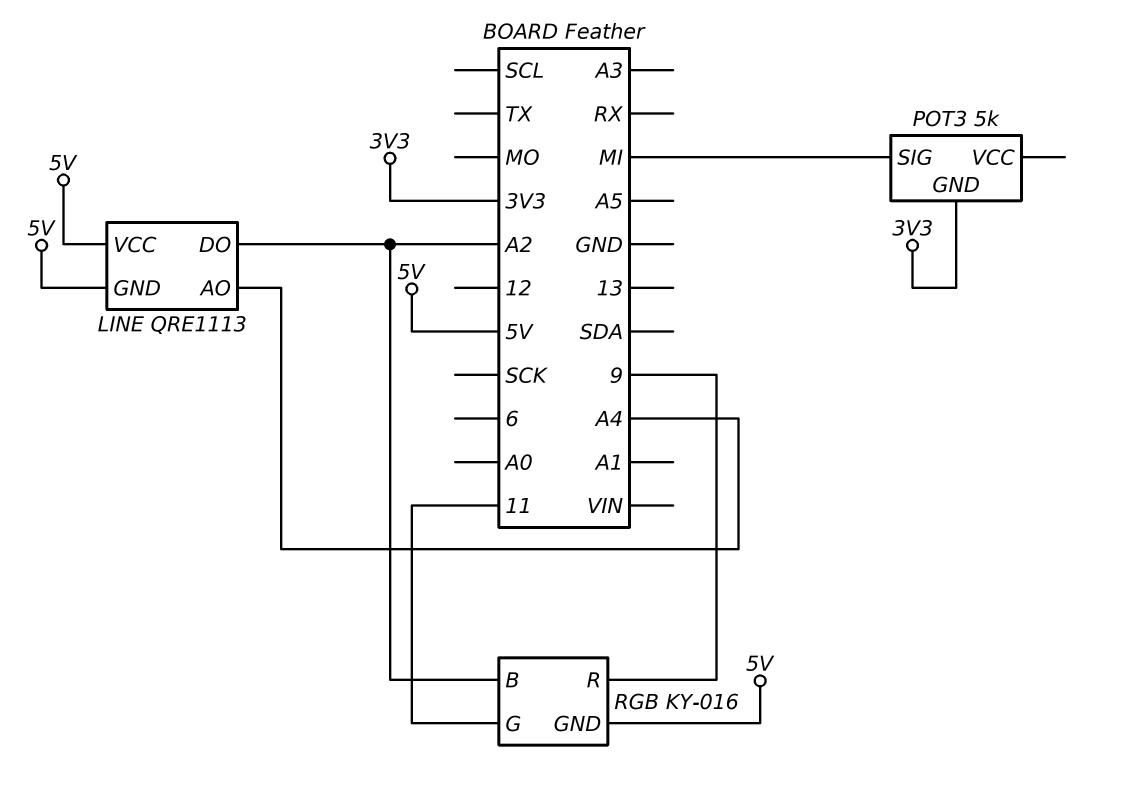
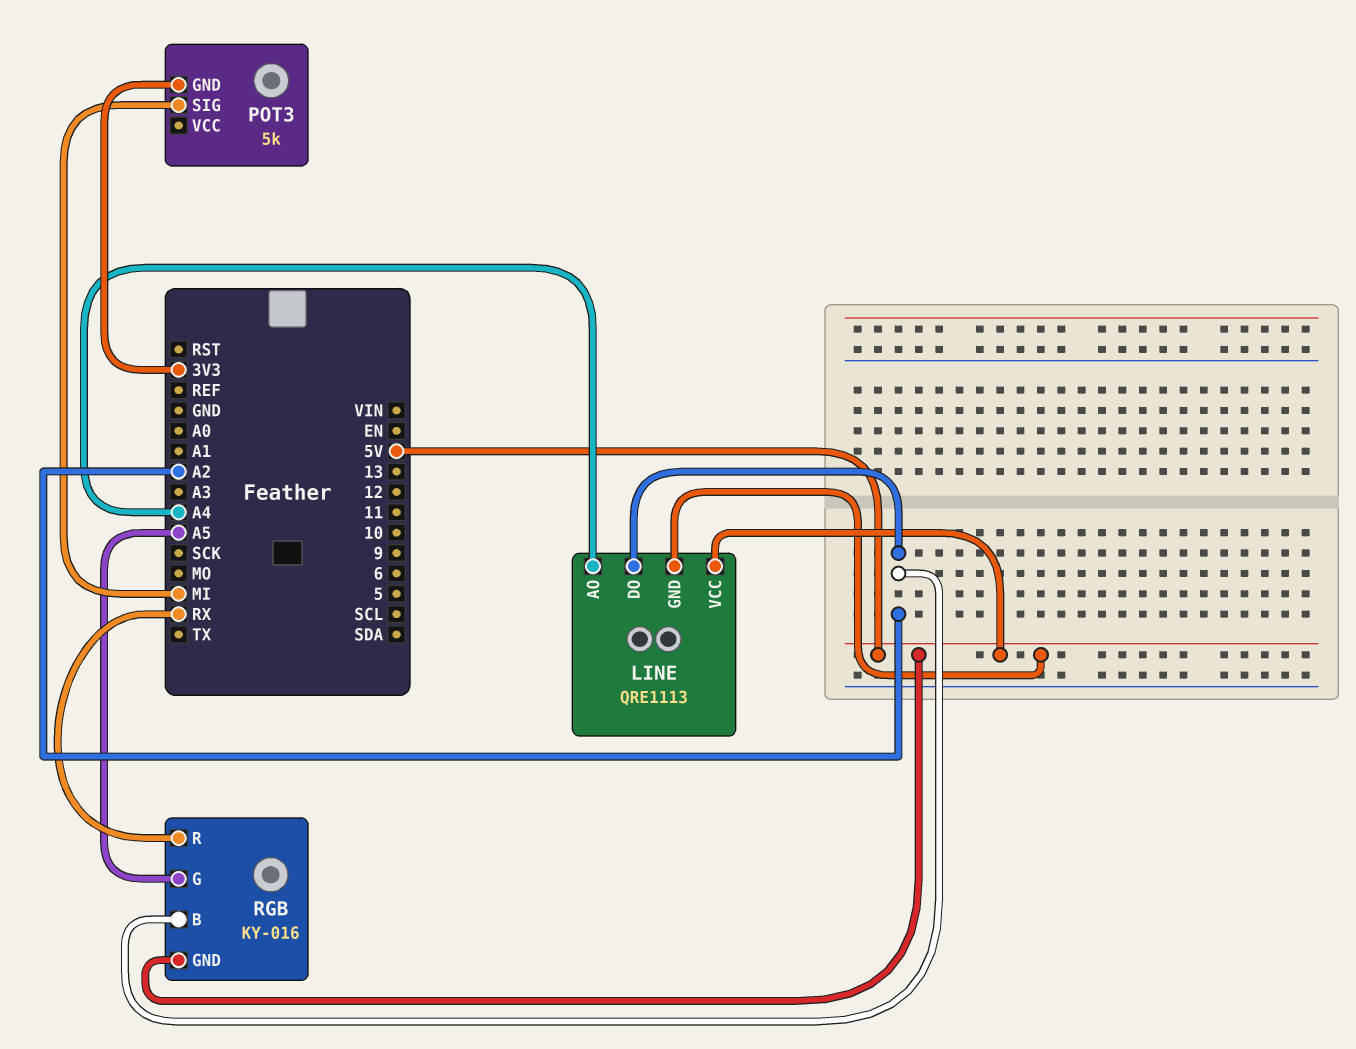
RGB pin G: 11 -> A5
RGB pin R: 9 -> RX

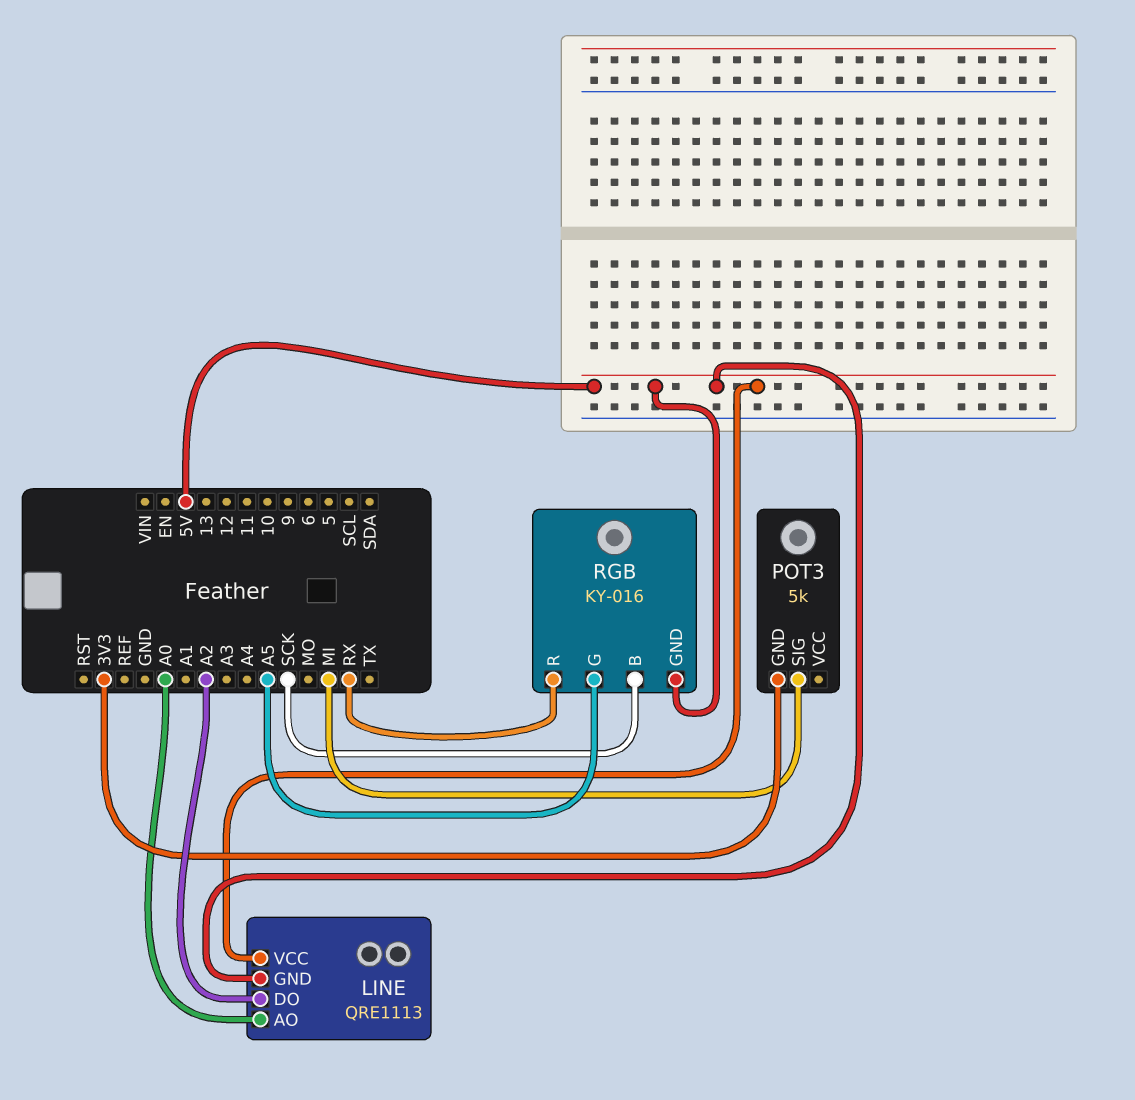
LINE pin AO: A4 -> A0
RGB pin B: A2 -> SCK

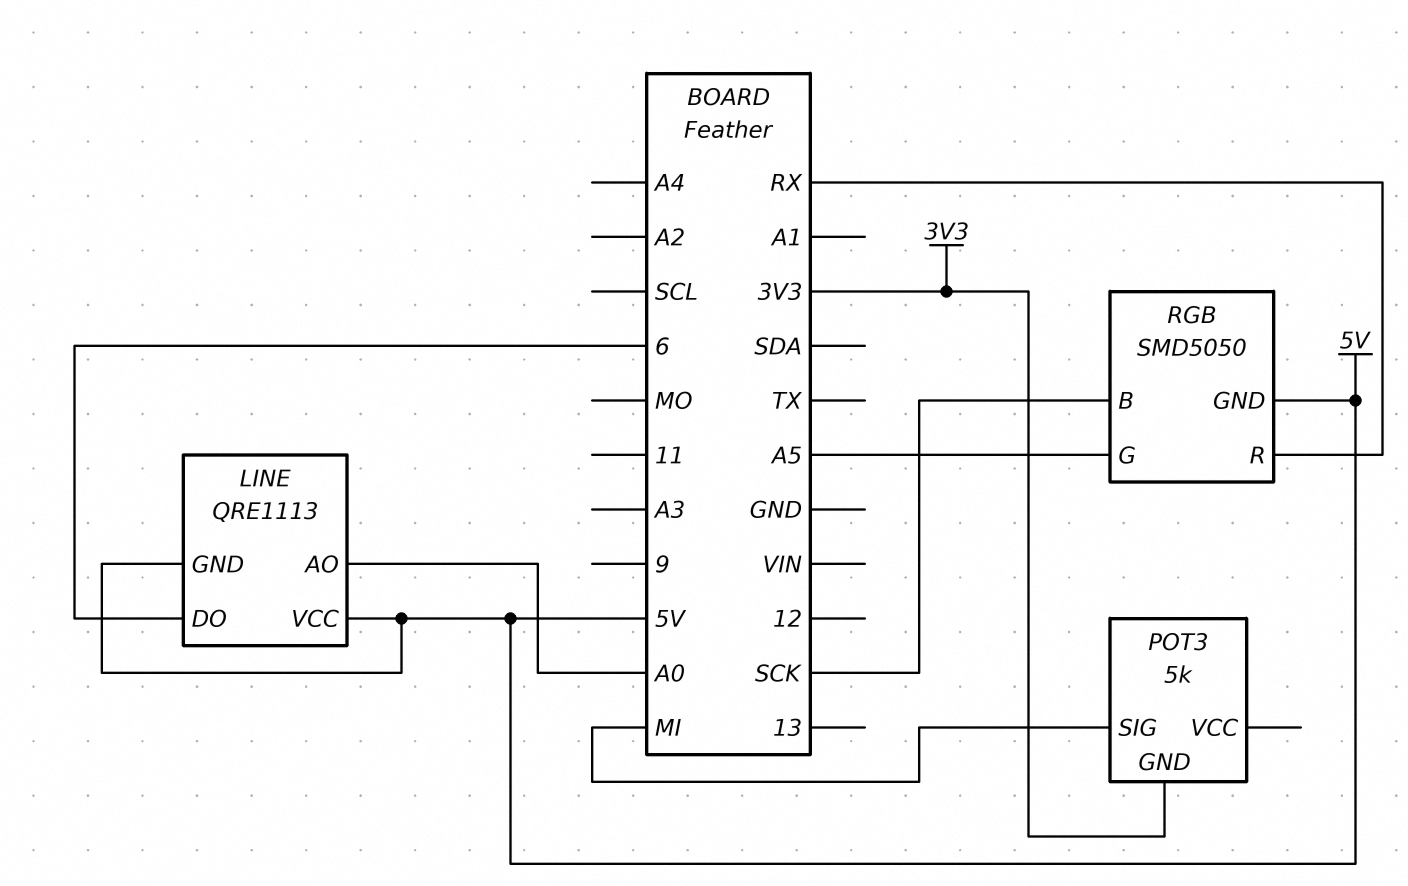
LINE pin DO: A2 -> 6
RGB: KY-016 -> SMD5050

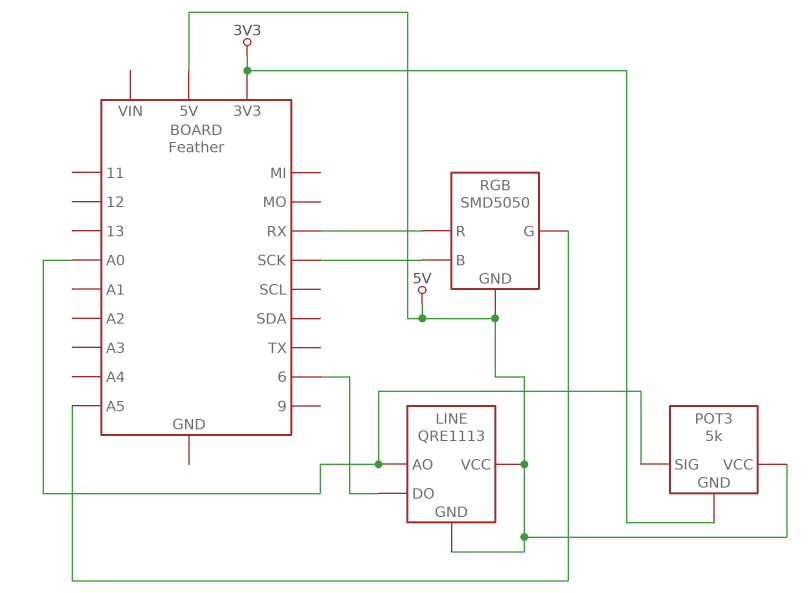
POT3 pin SIG: MI -> A0
POT3 pin VCC: none -> 5V

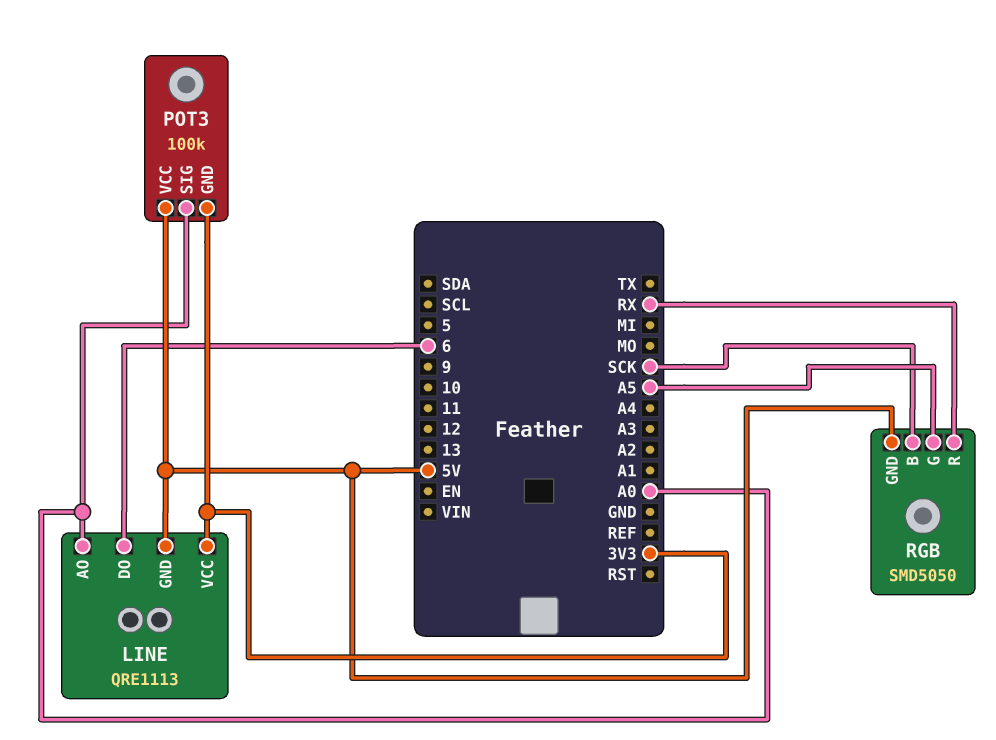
LINE pin VCC: 5V -> 3V3
POT3: 5k -> 100k

